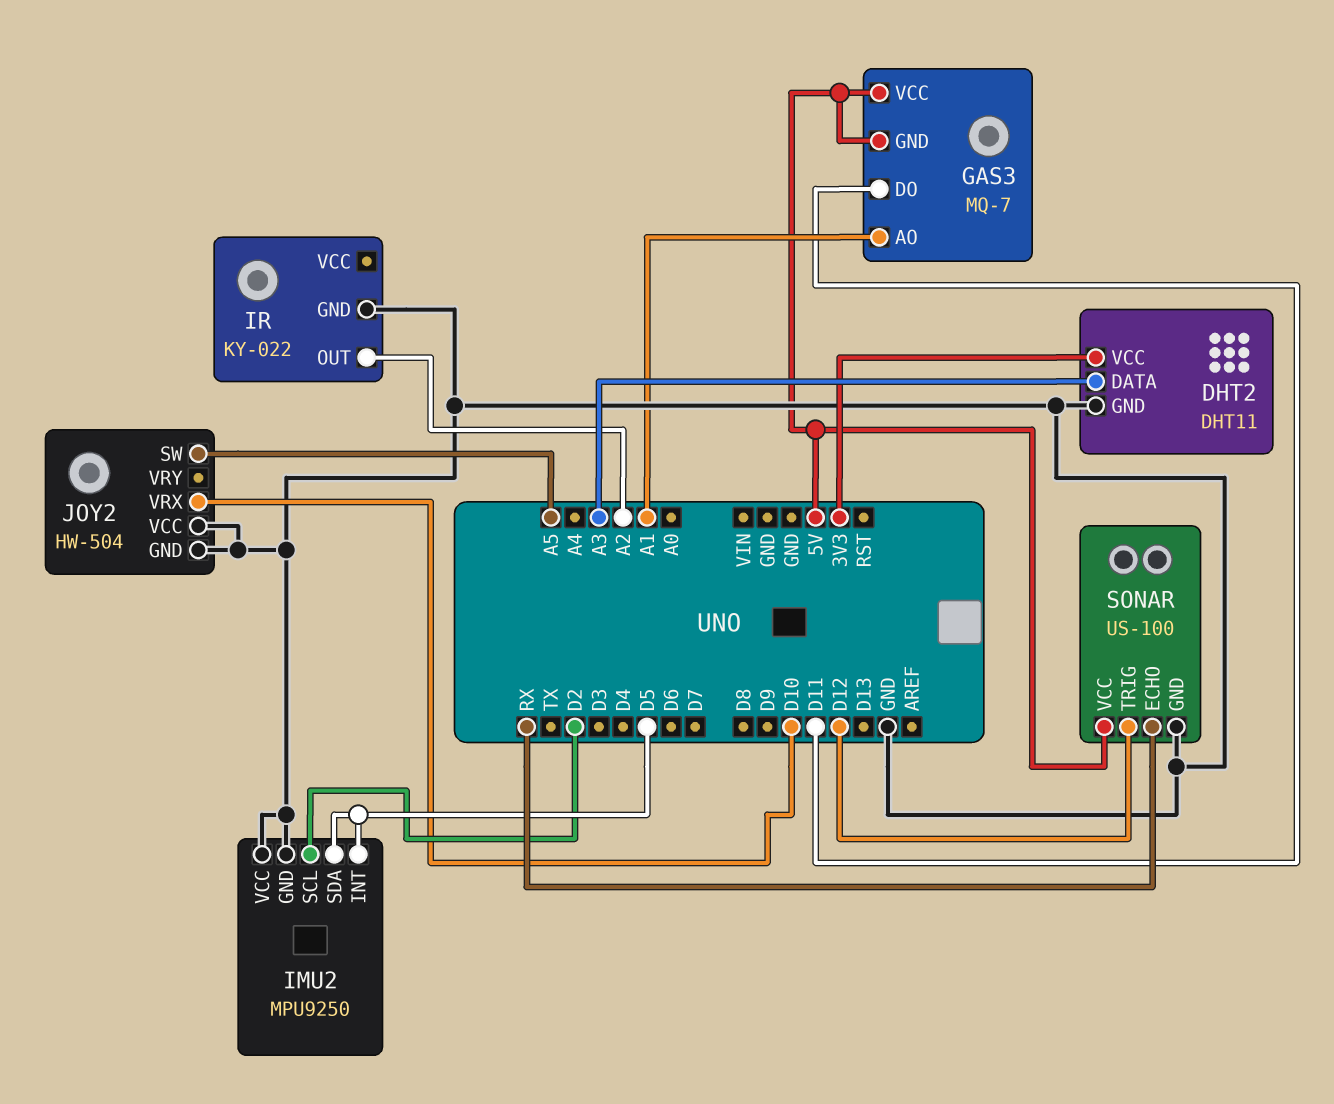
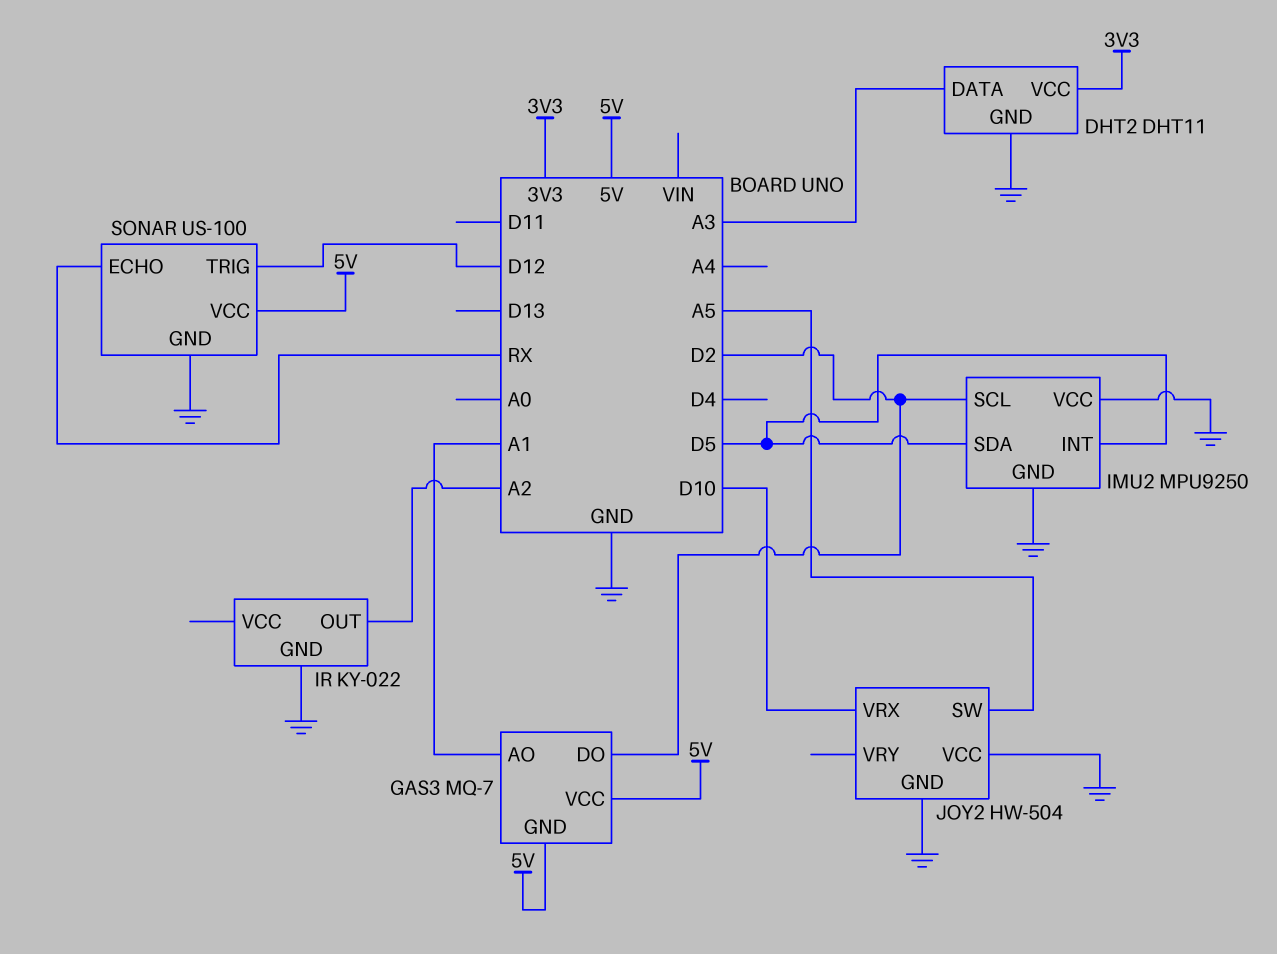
GAS3 pin DO: D11 -> D2

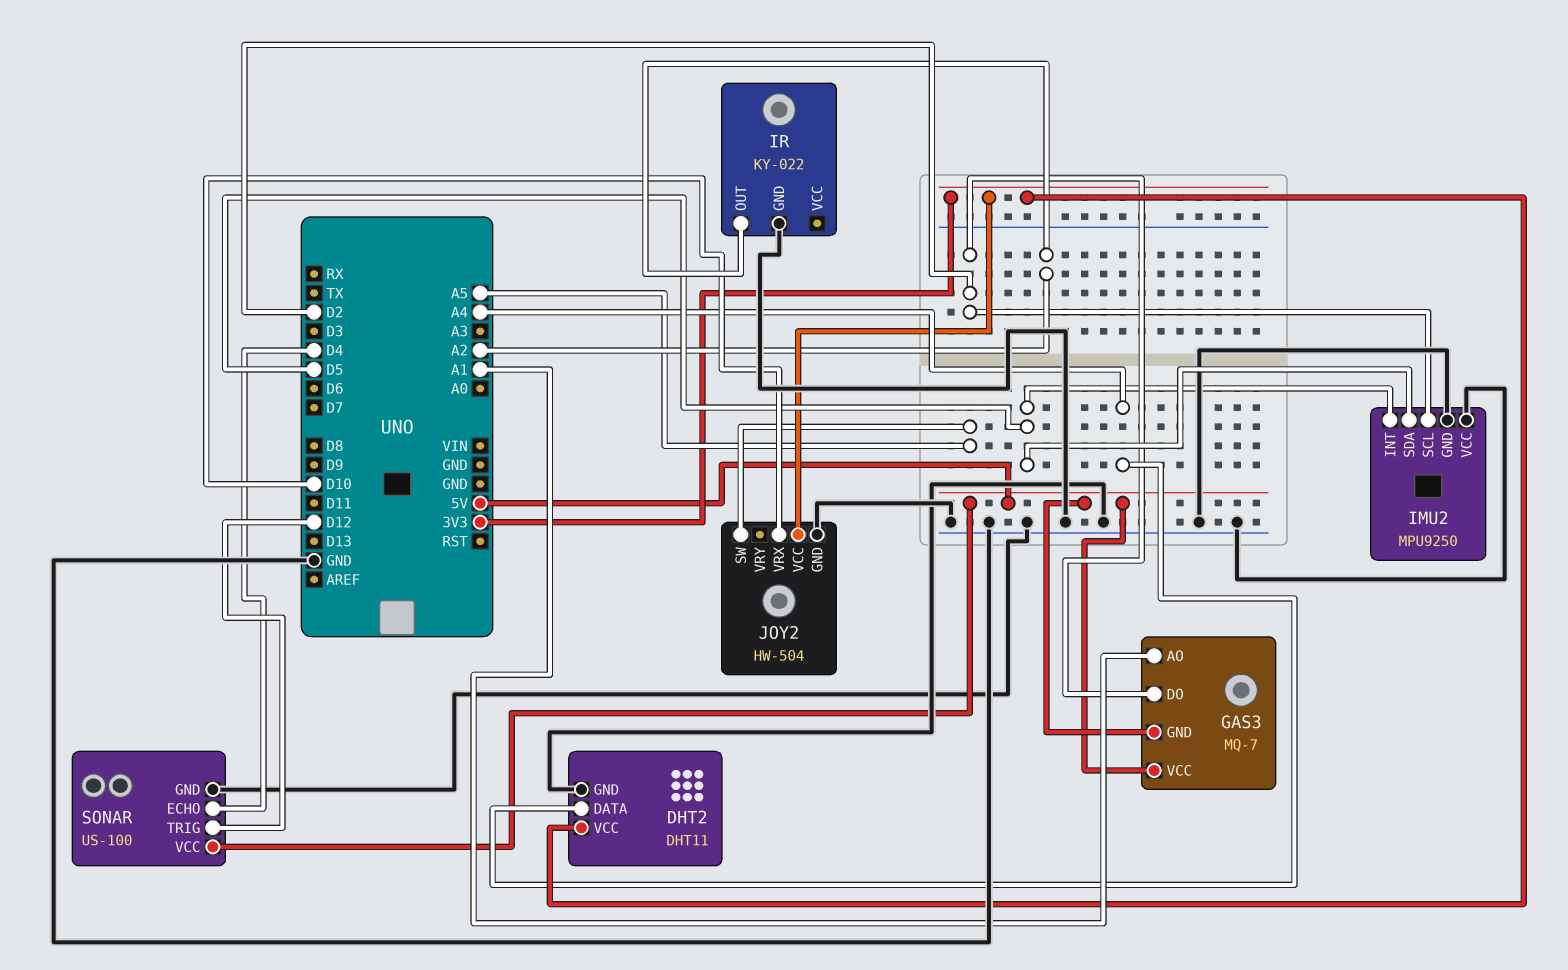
DHT2 pin DATA: A3 -> A4
JOY2 pin VCC: GND -> 3V3
SONAR pin ECHO: RX -> D4

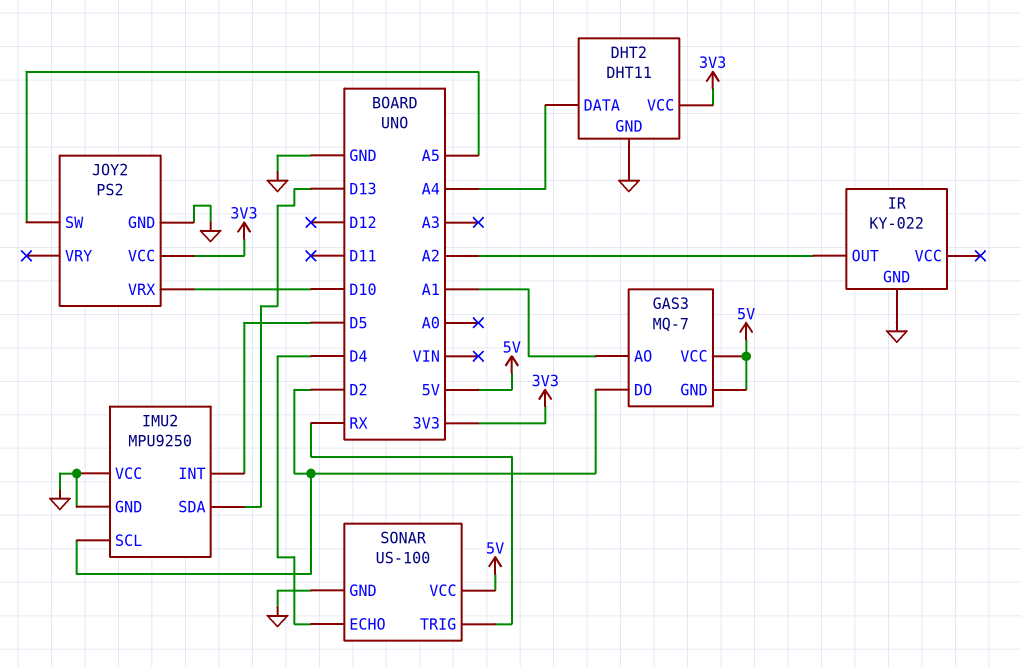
IMU2 pin SDA: D5 -> D13
JOY2: HW-504 -> PS2
SONAR pin TRIG: D12 -> RX

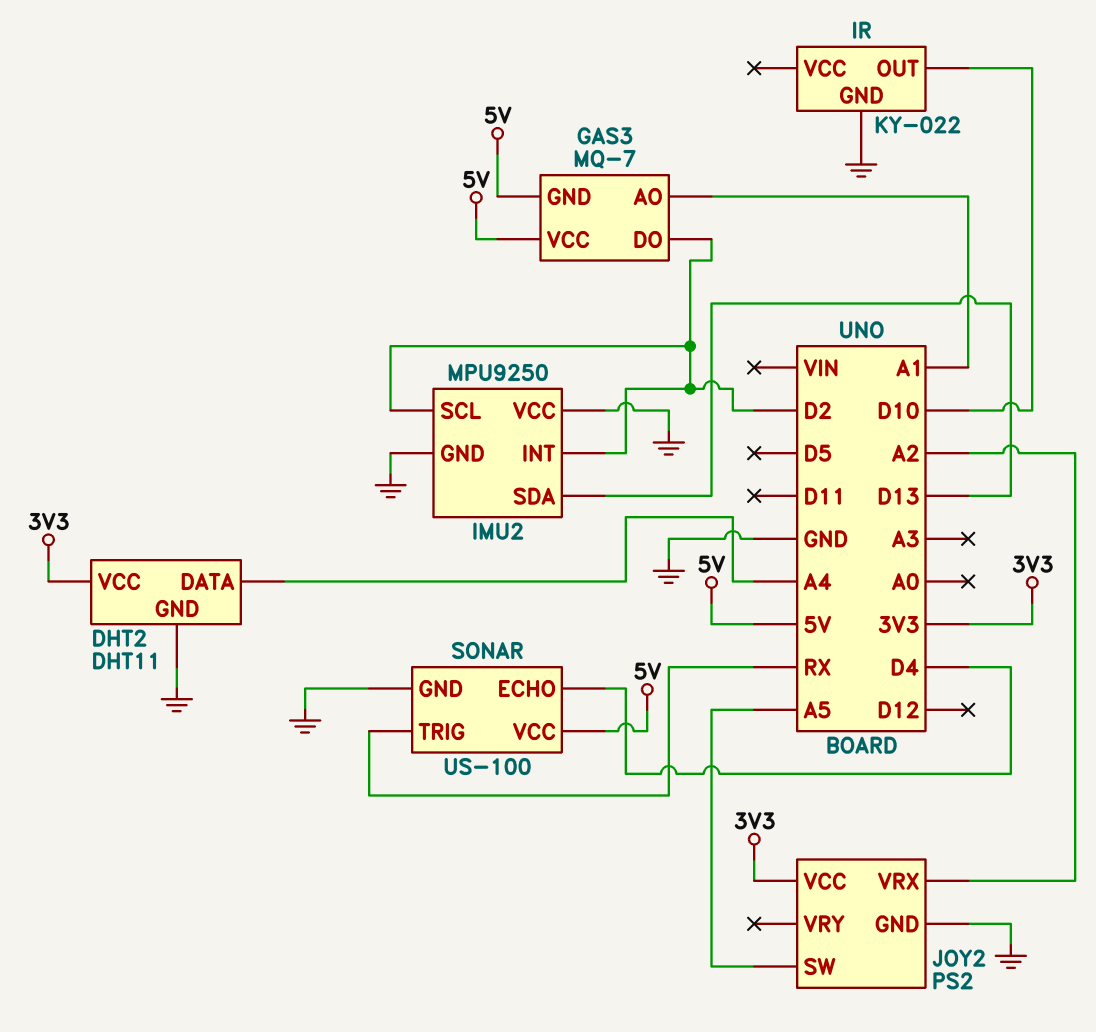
IMU2 pin INT: D5 -> D2
IR pin OUT: A2 -> D10
JOY2 pin VRX: D10 -> A2

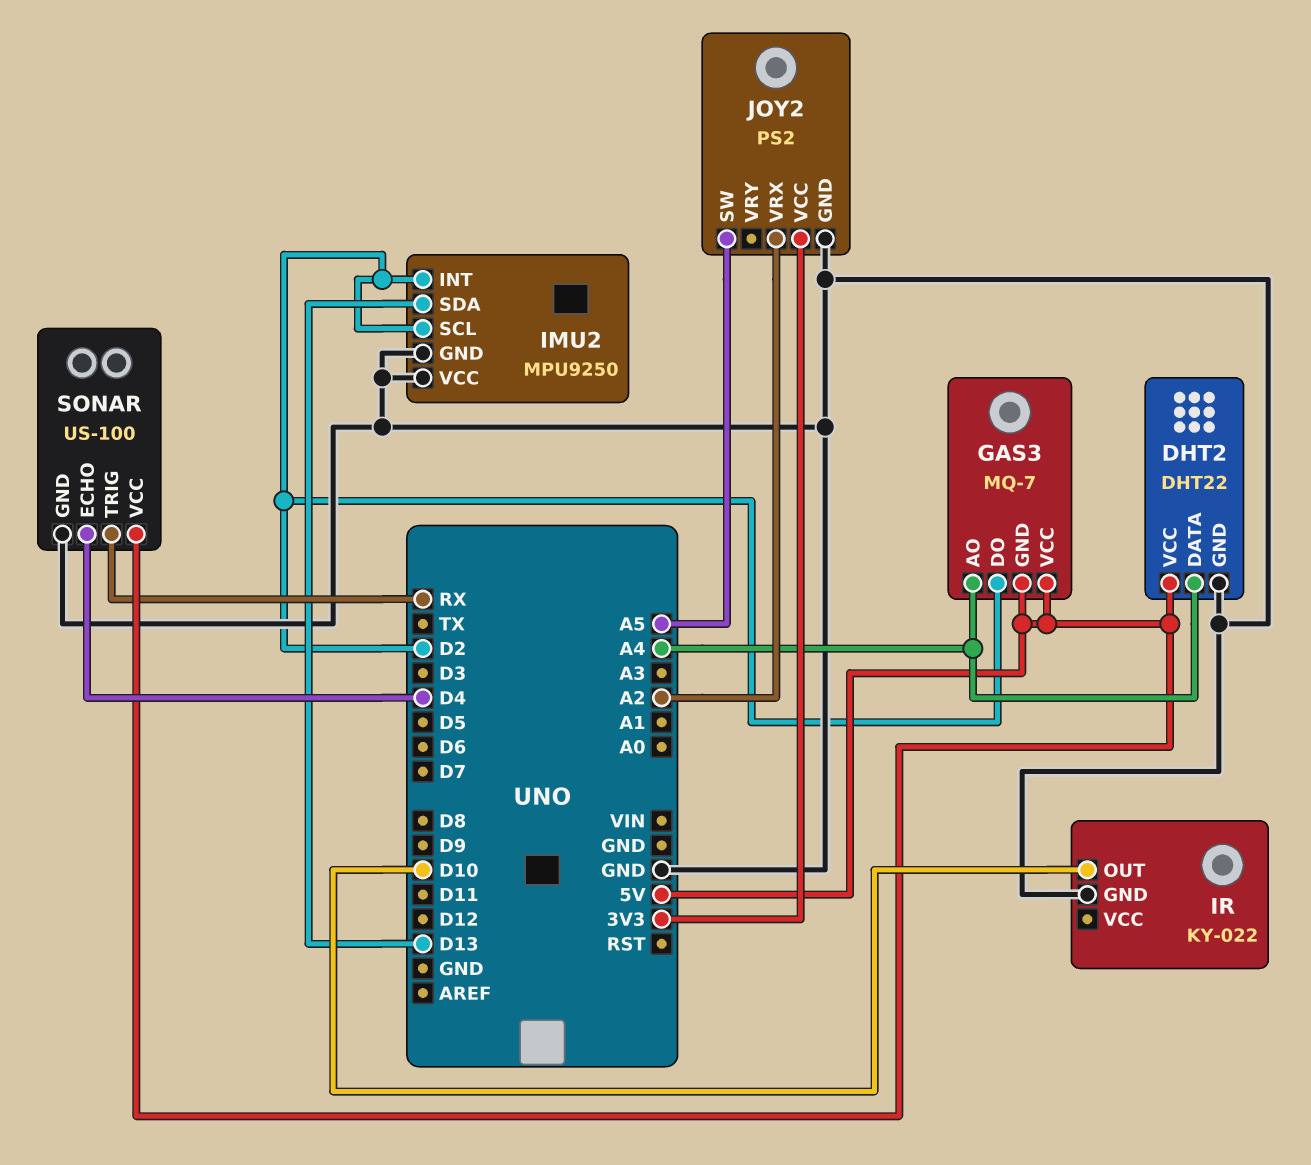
DHT2: DHT11 -> DHT22
DHT2 pin VCC: 3V3 -> 5V
GAS3 pin AO: A1 -> A4

